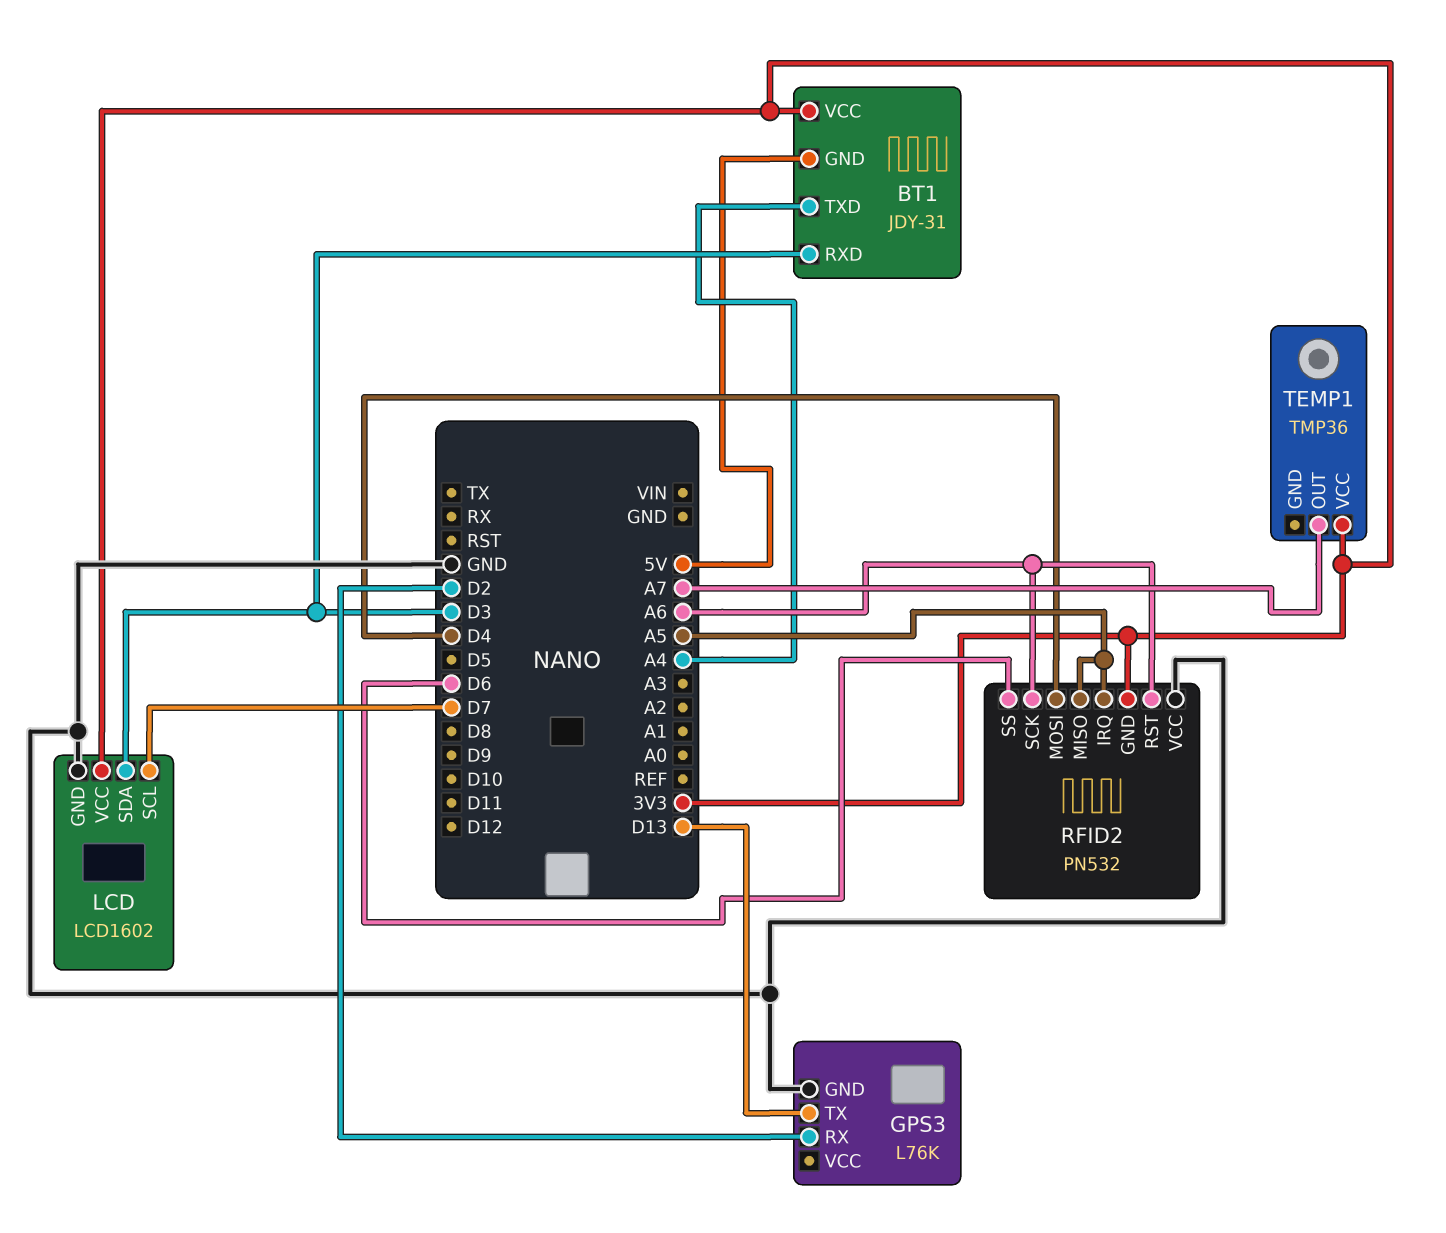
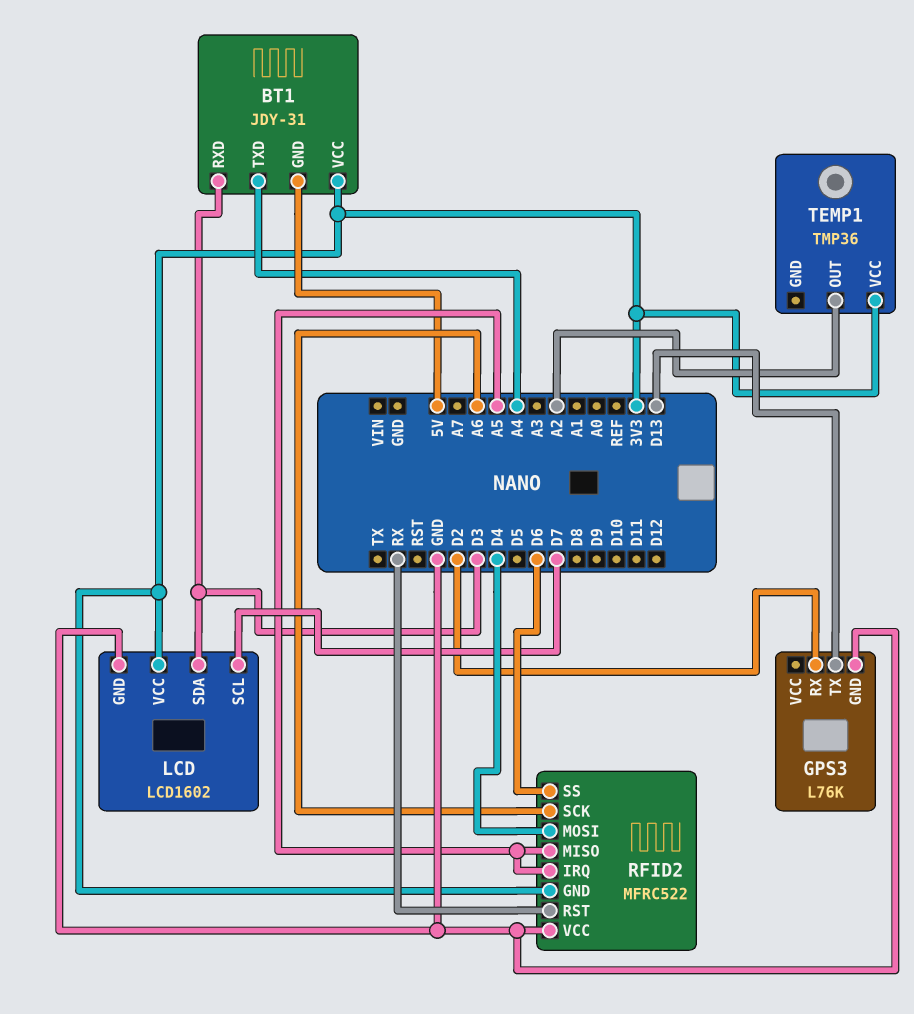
RFID2: PN532 -> MFRC522
RFID2 pin RST: A6 -> RX
TEMP1 pin OUT: A7 -> A2

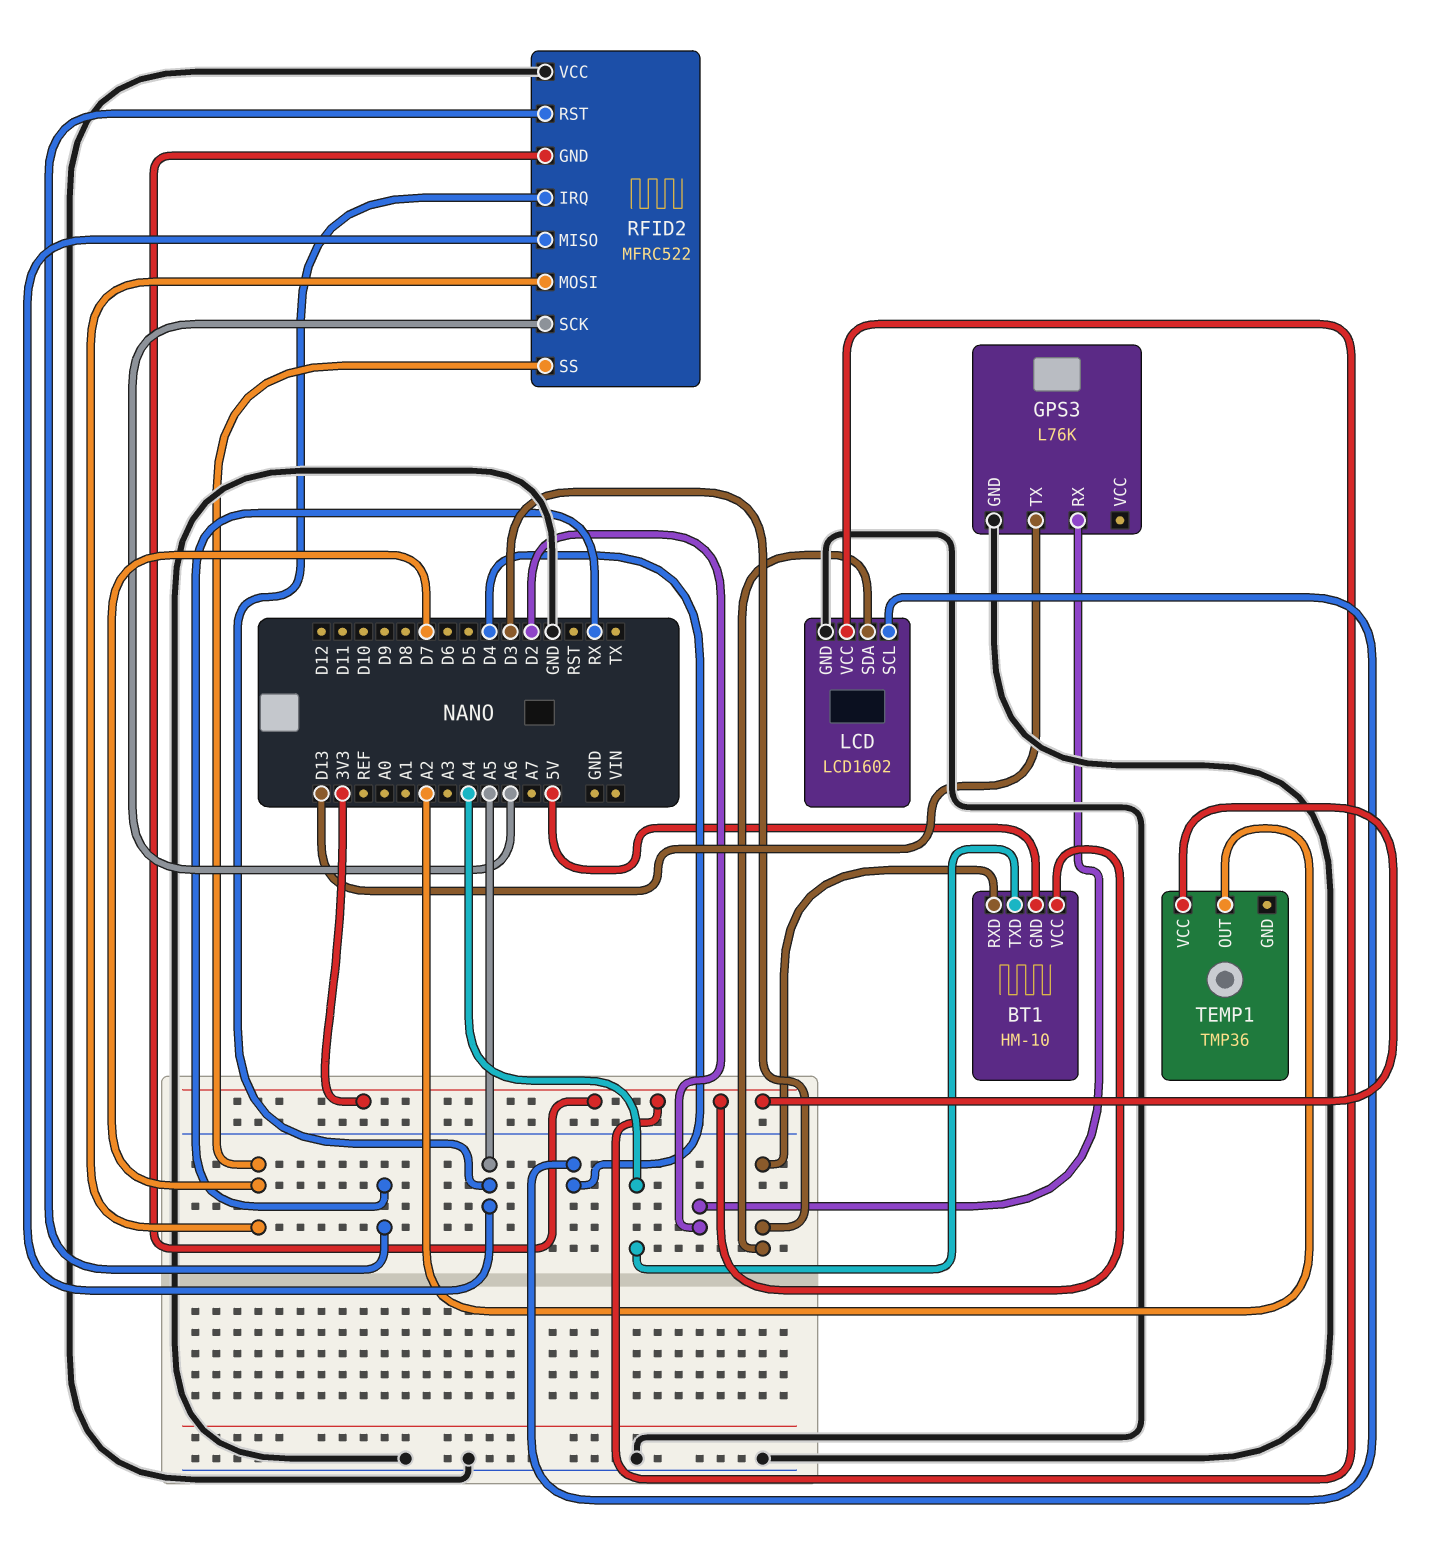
BT1: JDY-31 -> HM-10
LCD pin SCL: D7 -> D4
RFID2 pin MOSI: D4 -> D7
RFID2 pin SS: D6 -> D7

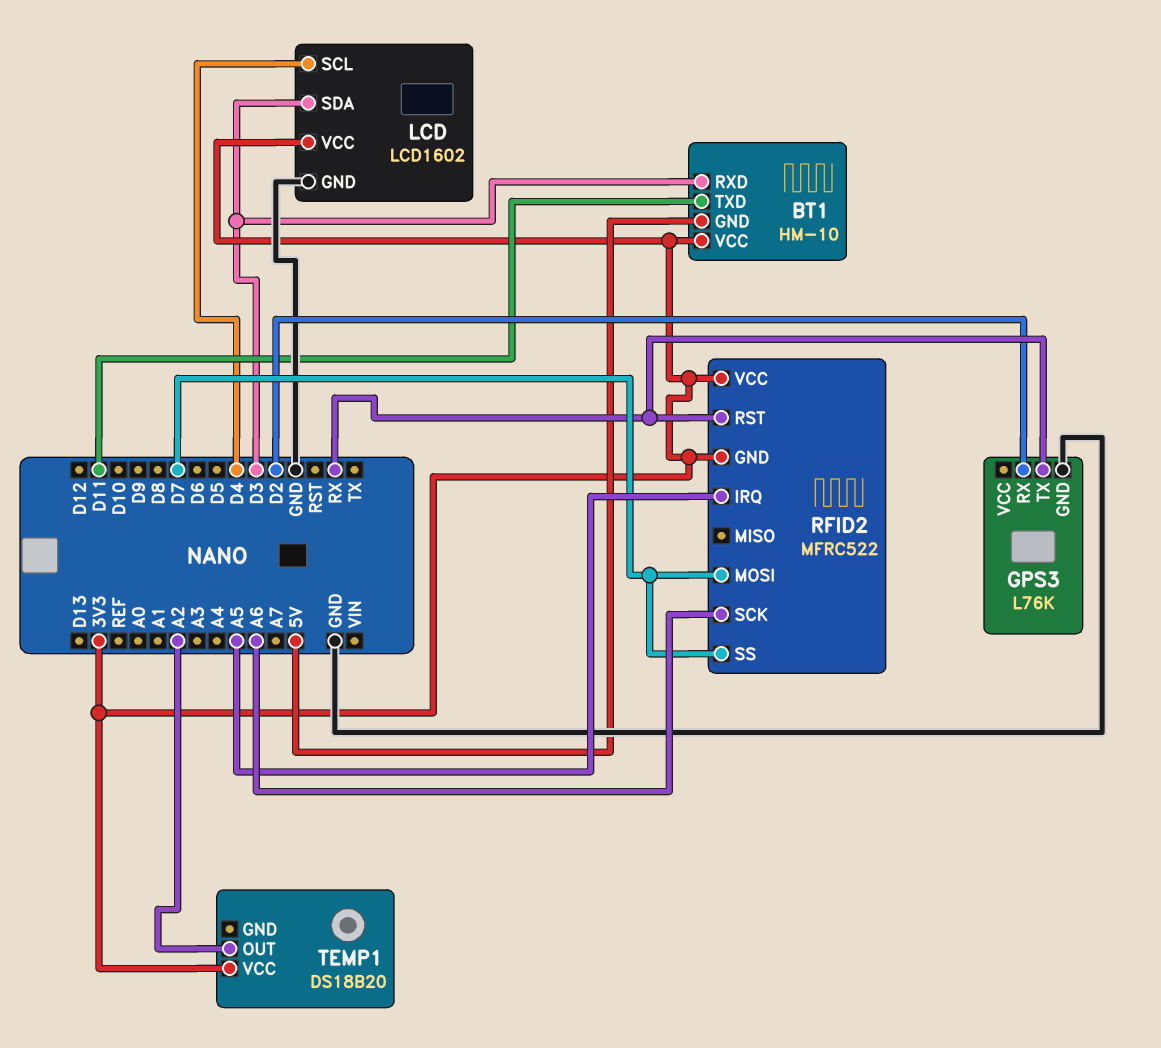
BT1 pin TXD: A4 -> D11
GPS3 pin TX: D13 -> RX
RFID2 pin MISO: A5 -> none
RFID2 pin VCC: GND -> 3V3
TEMP1: TMP36 -> DS18B20

